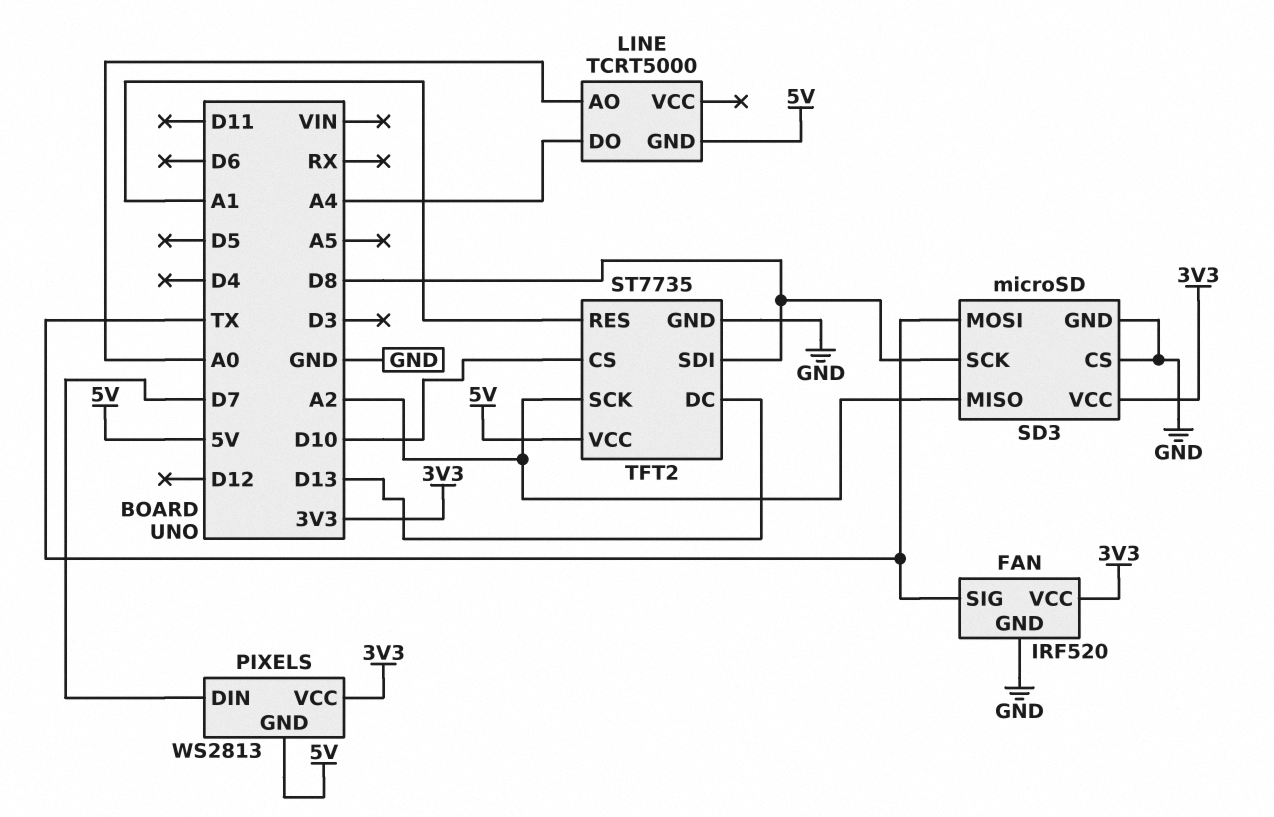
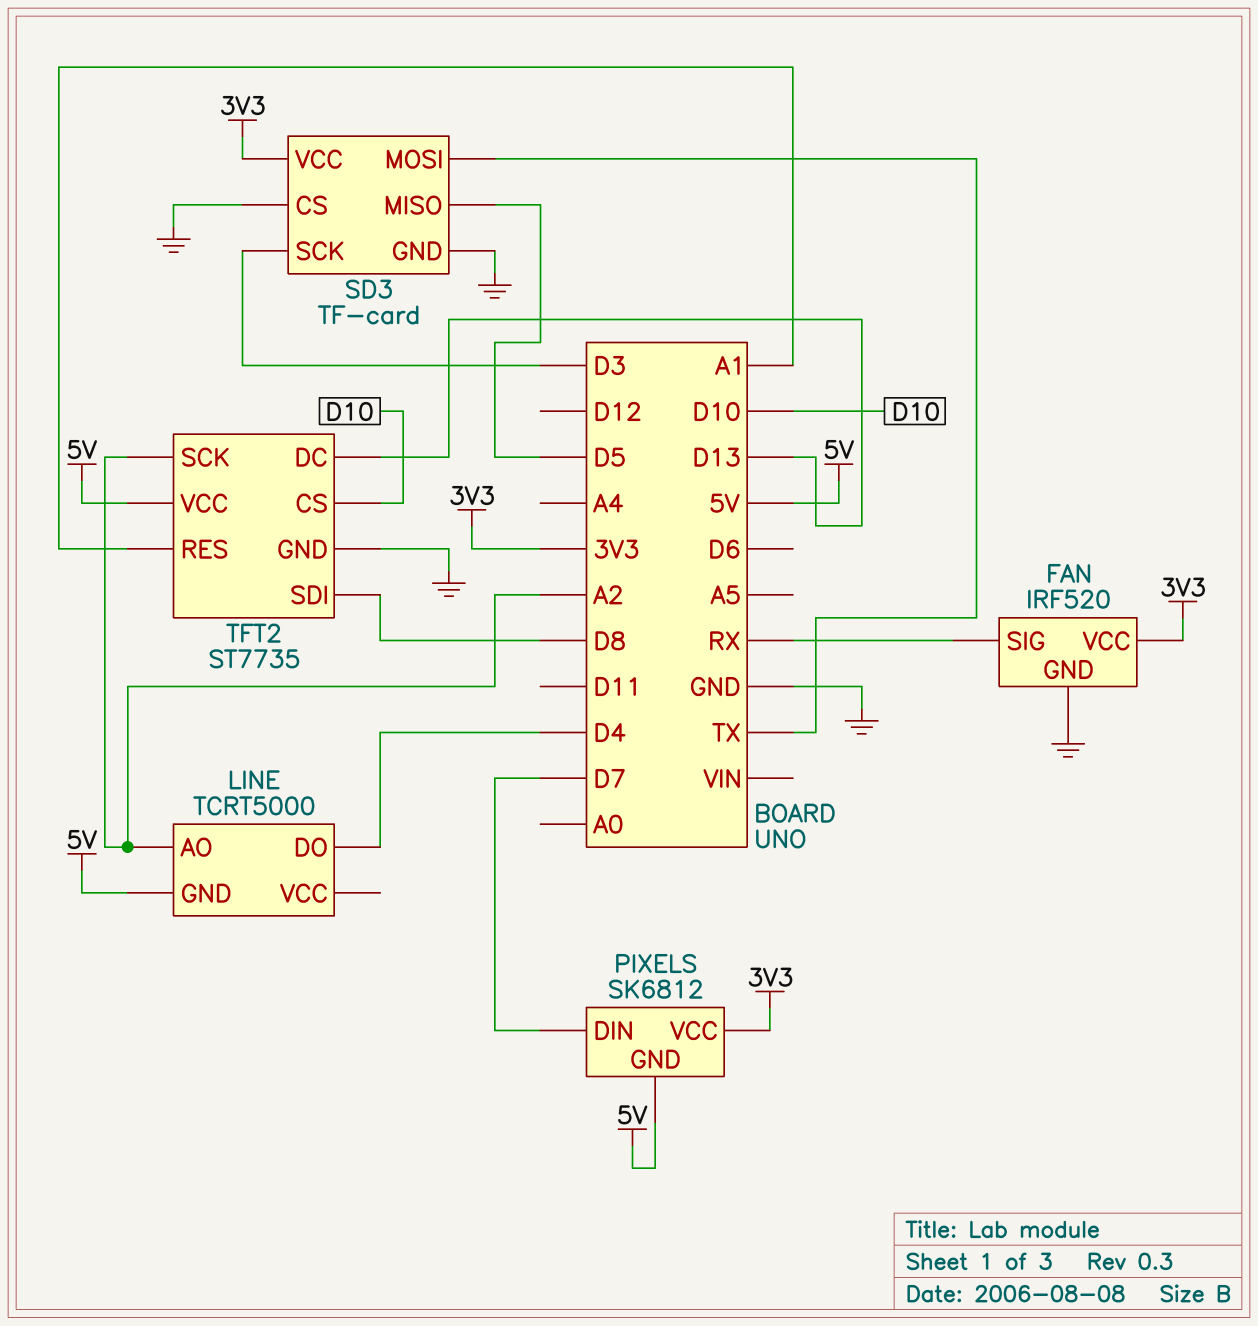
FAN pin SIG: TX -> RX
LINE pin AO: A0 -> A2
LINE pin DO: A4 -> D4
PIXELS: WS2813 -> SK6812
SD3: microSD -> TF-card
SD3 pin MISO: A2 -> D5
SD3 pin SCK: D8 -> D3

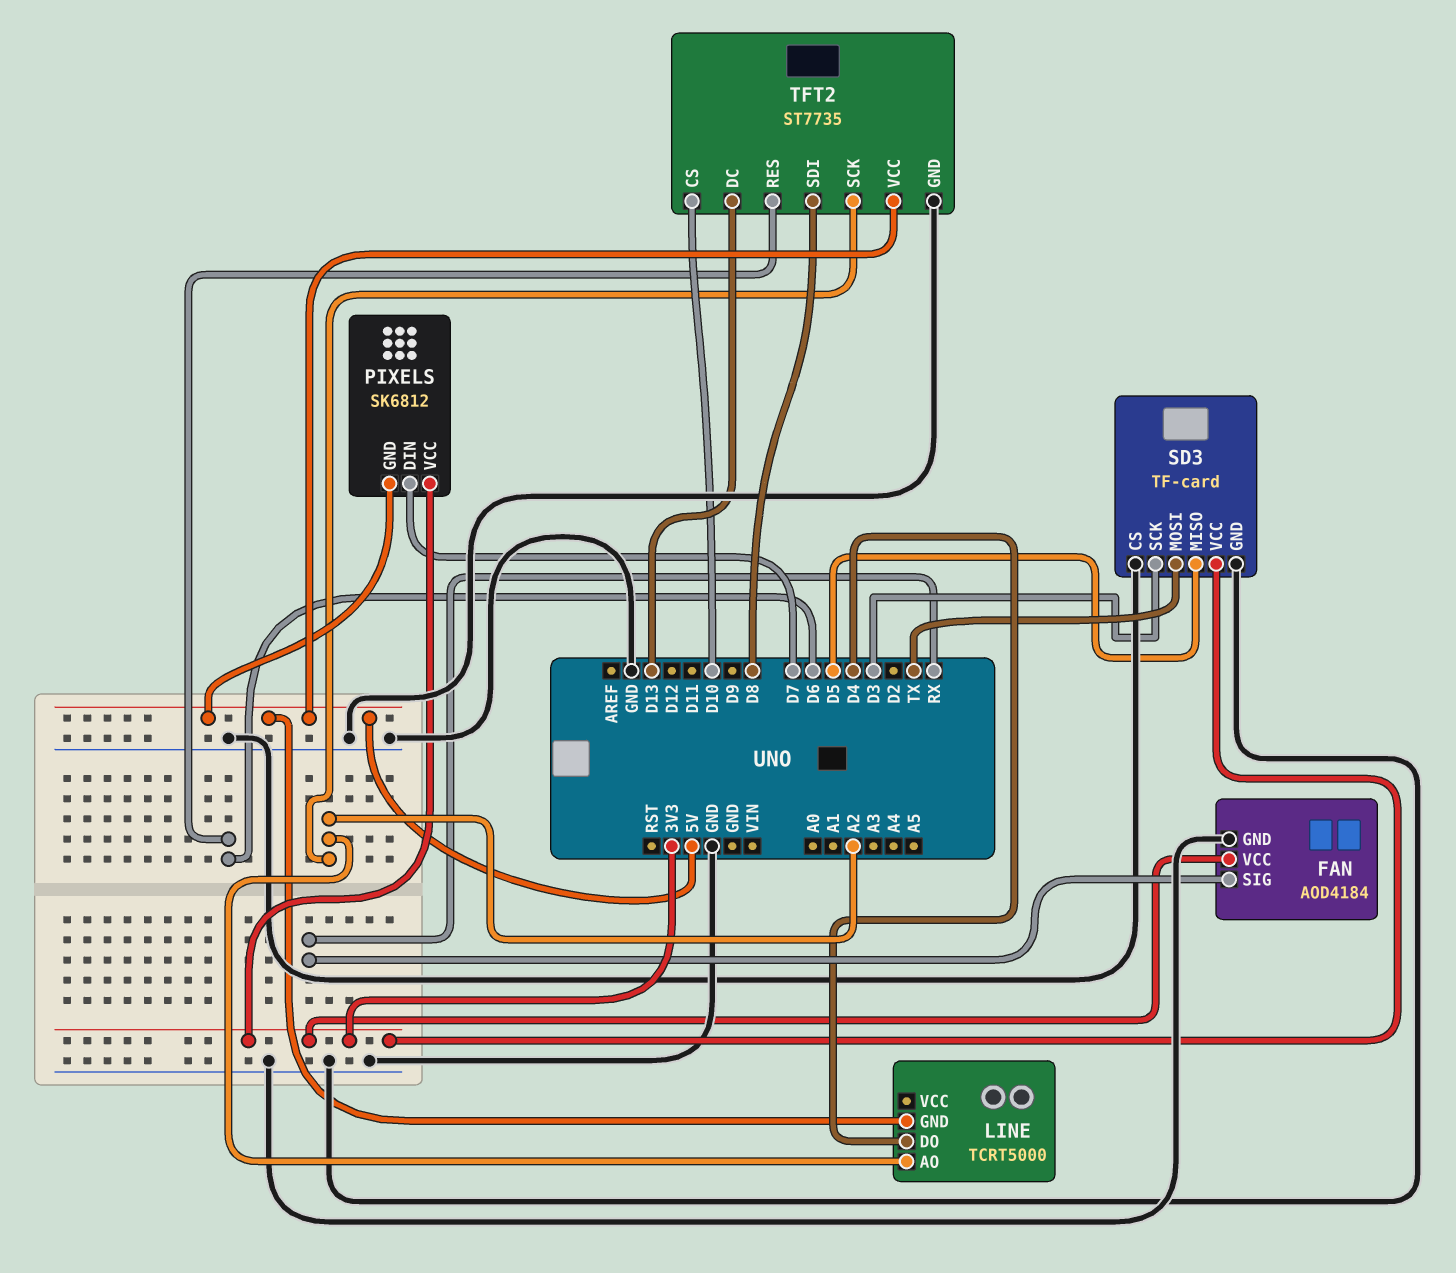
FAN: IRF520 -> AOD4184
TFT2 pin RES: A1 -> D6

